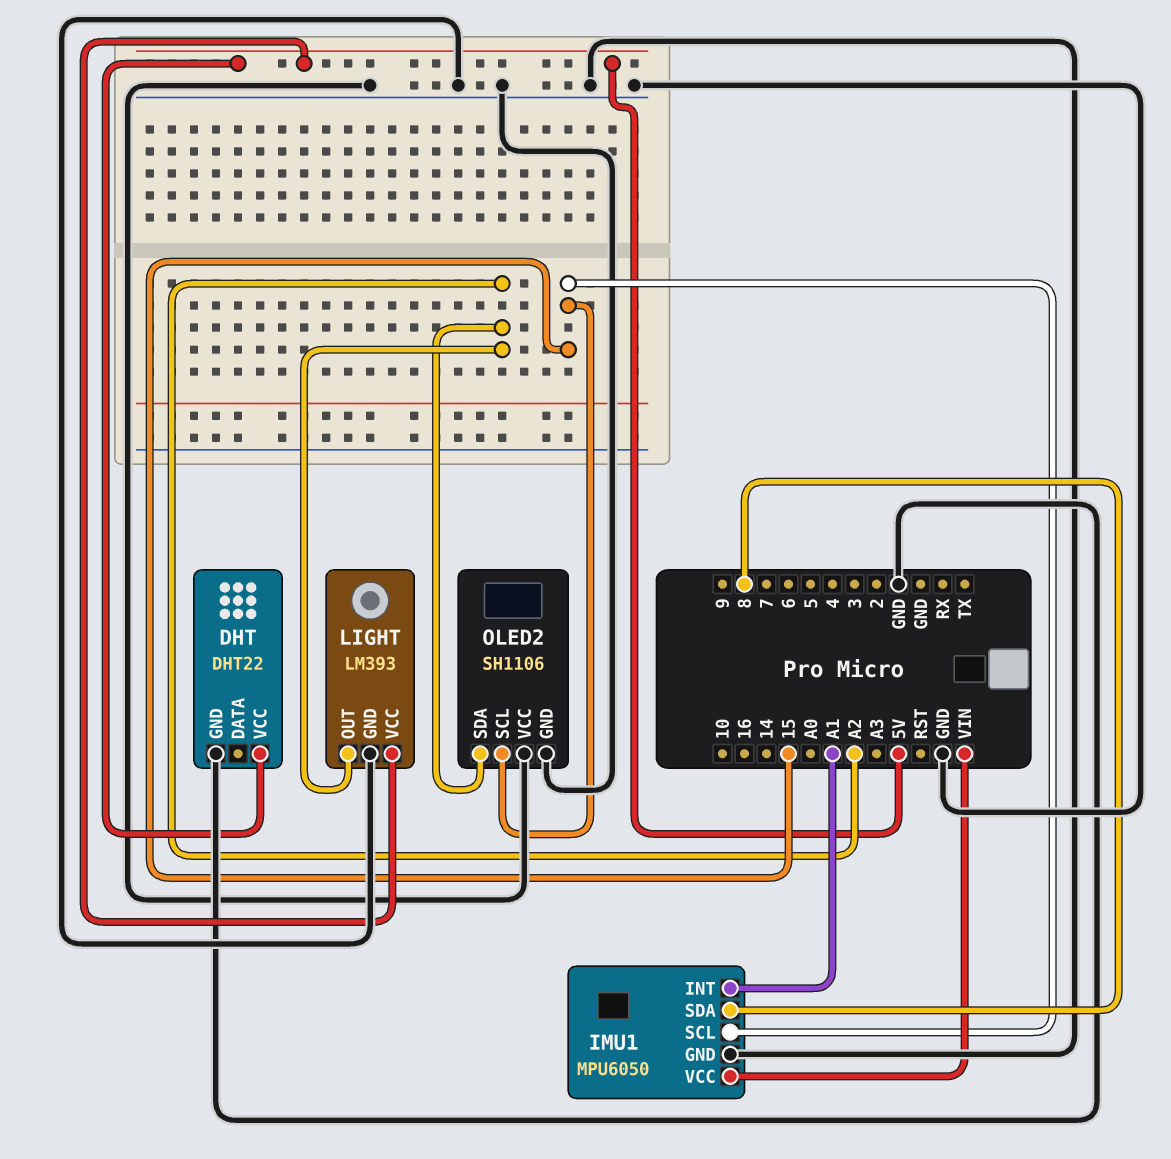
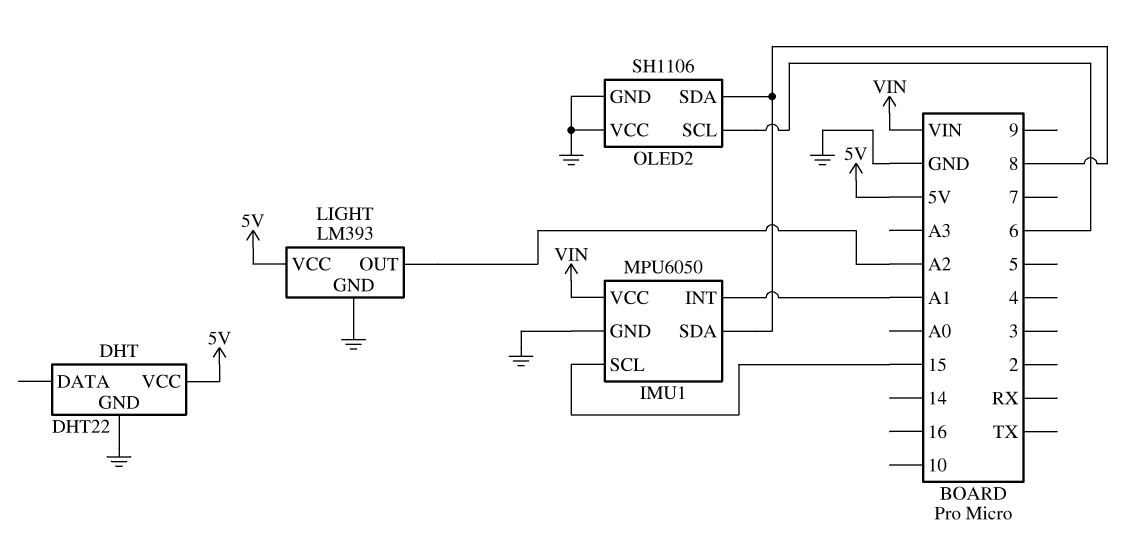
OLED2 pin SCL: 15 -> 6
OLED2 pin SDA: A2 -> 8

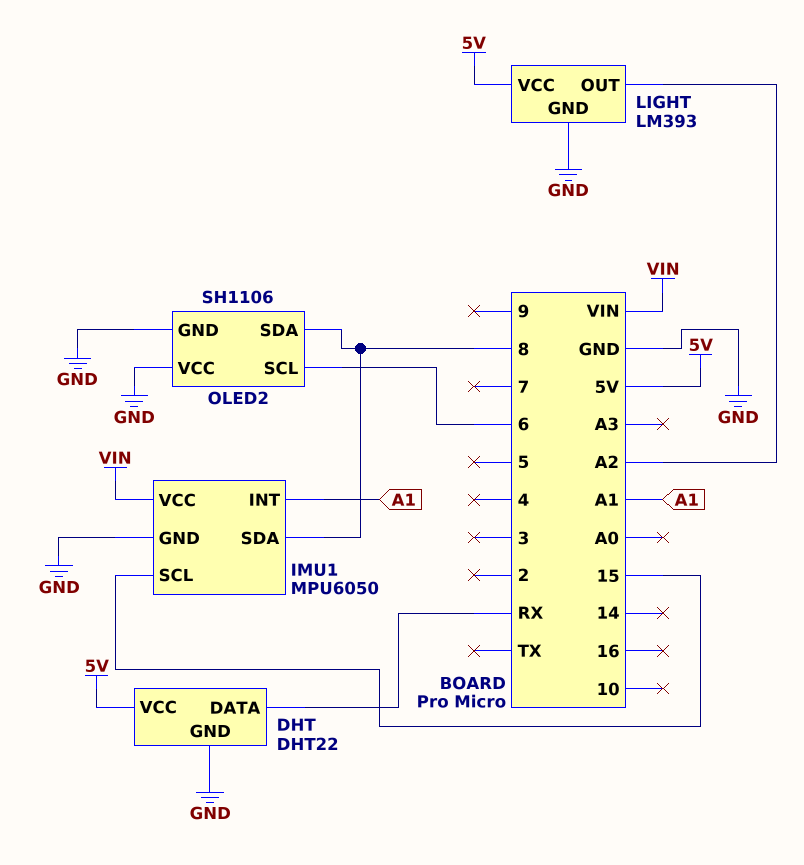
DHT pin DATA: none -> RX

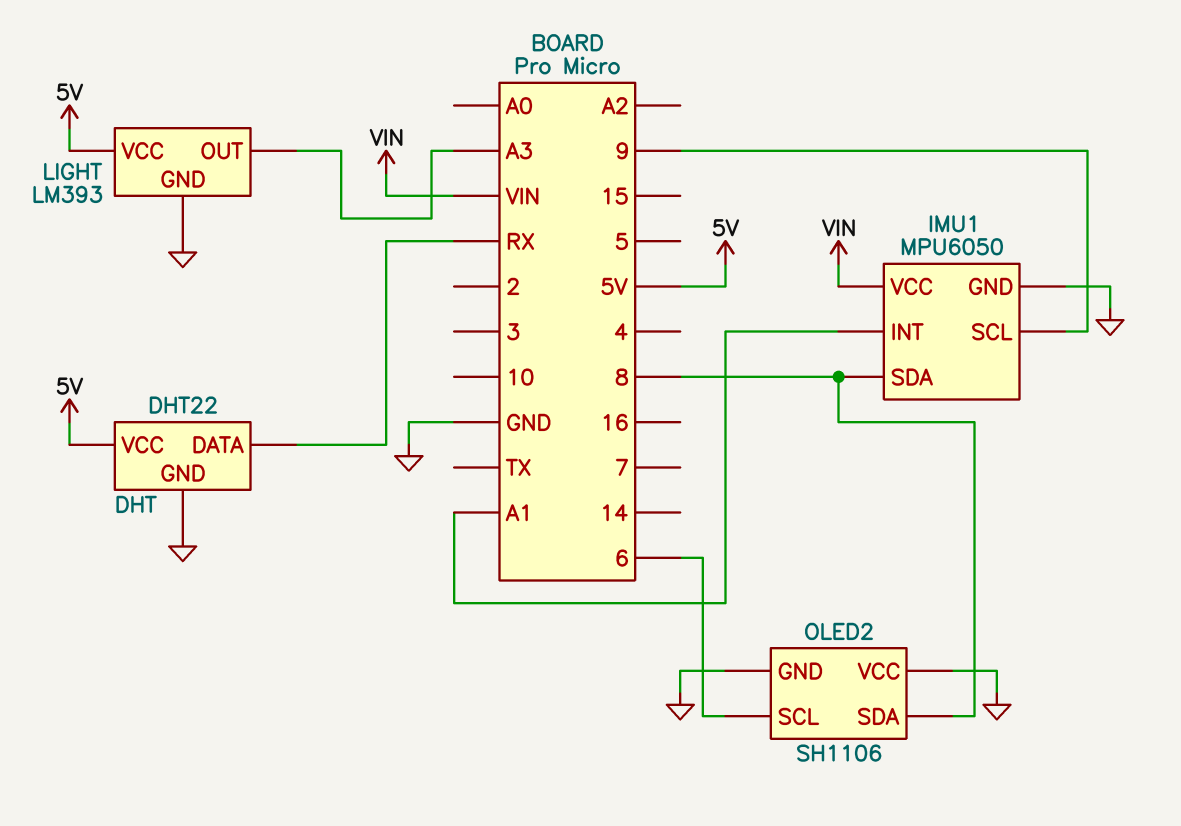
IMU1 pin SCL: 15 -> 9
LIGHT pin OUT: A2 -> A3

